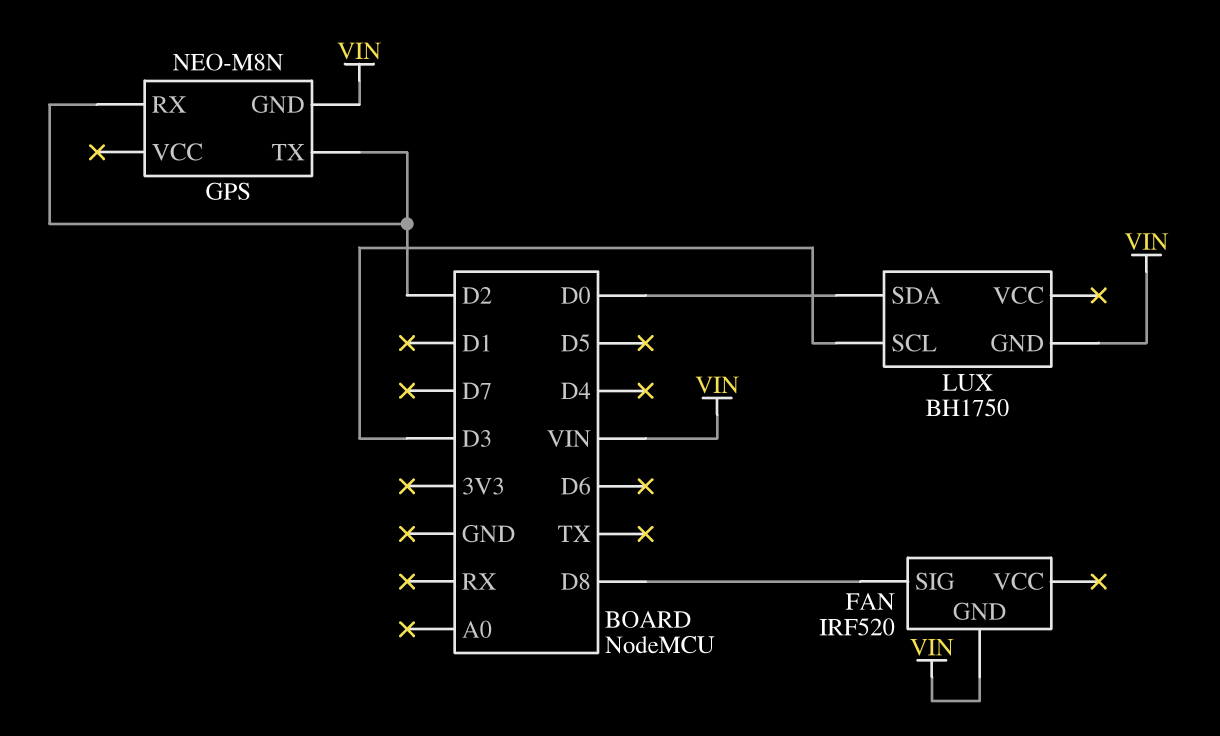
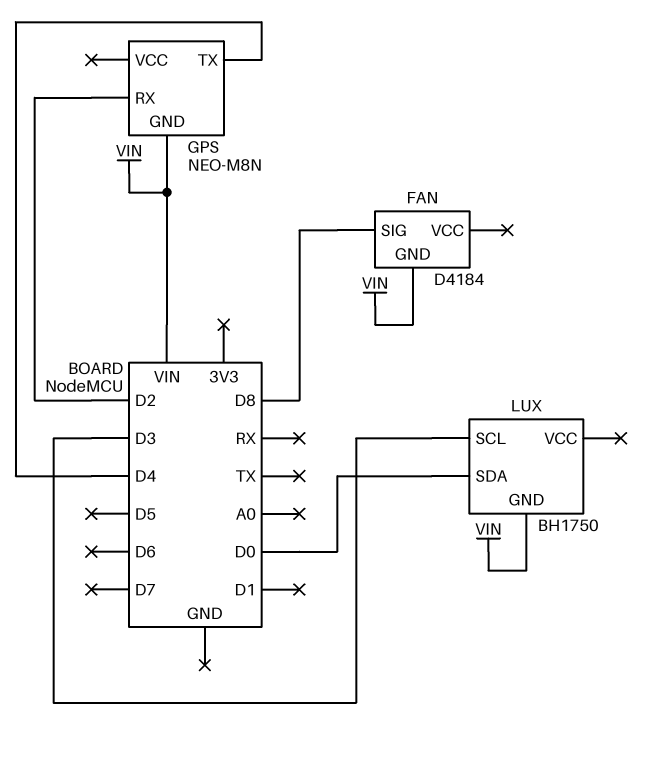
FAN: IRF520 -> D4184
GPS pin TX: D2 -> D4

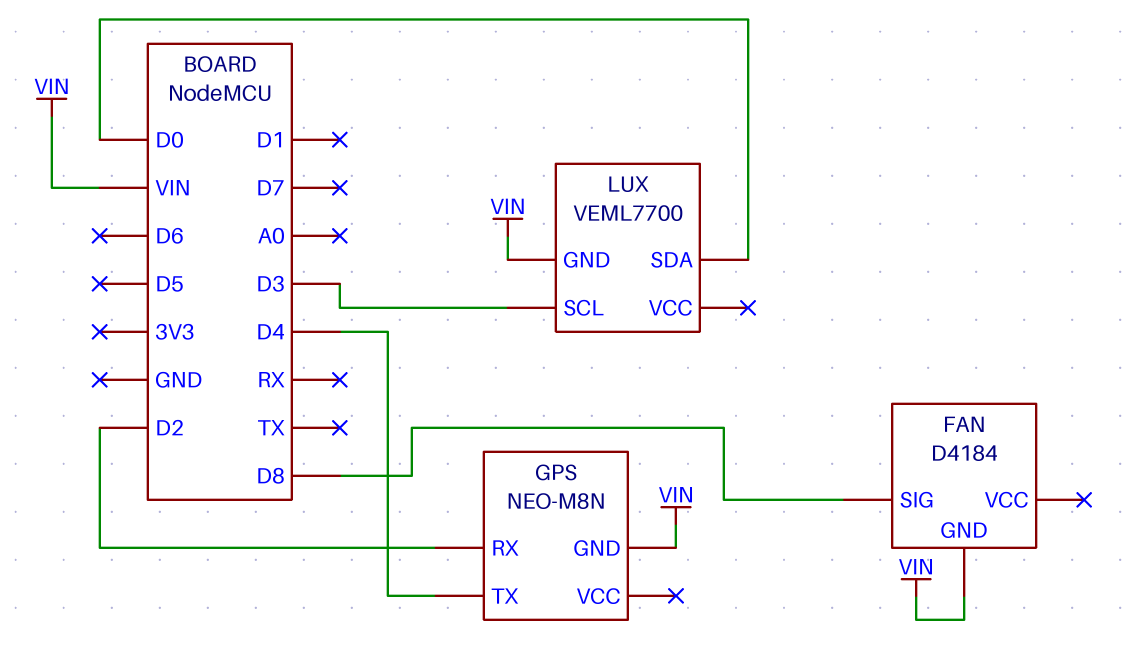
LUX: BH1750 -> VEML7700

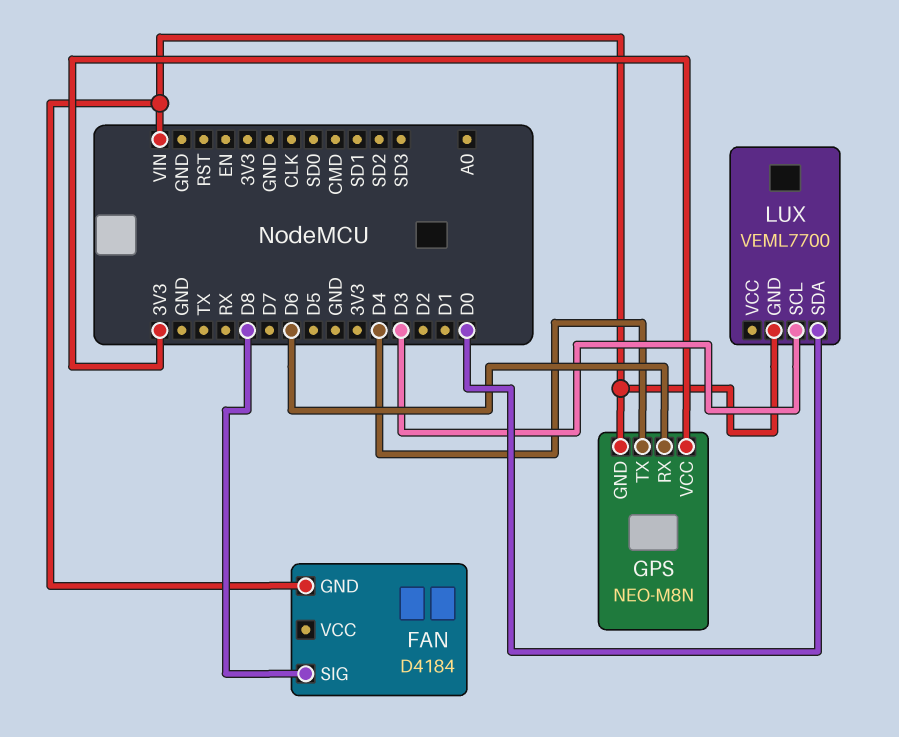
GPS pin RX: D2 -> D6
GPS pin VCC: none -> 3V3

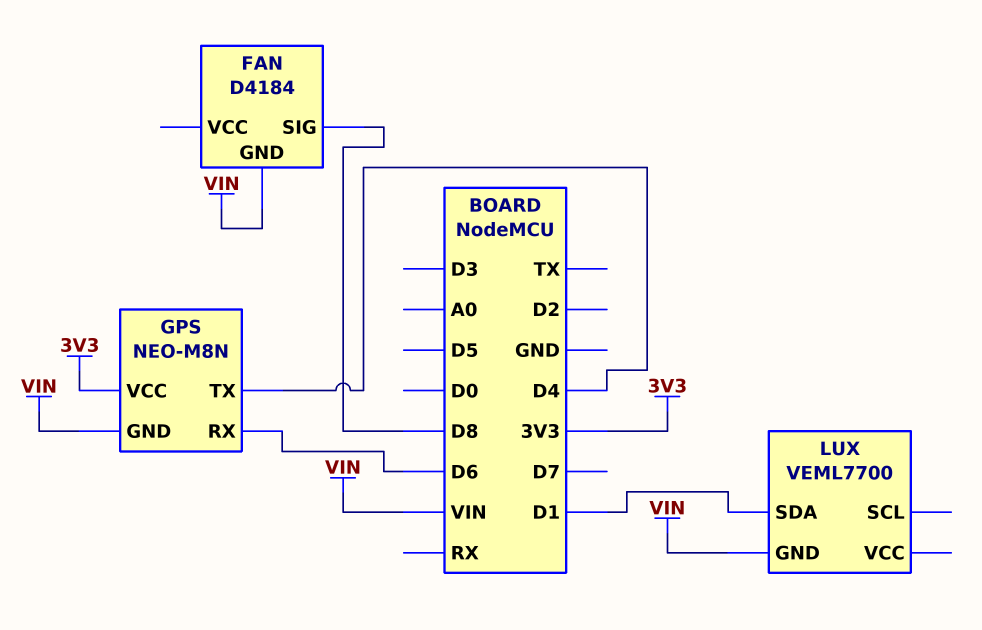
LUX pin SCL: D3 -> none
LUX pin SDA: D0 -> D1

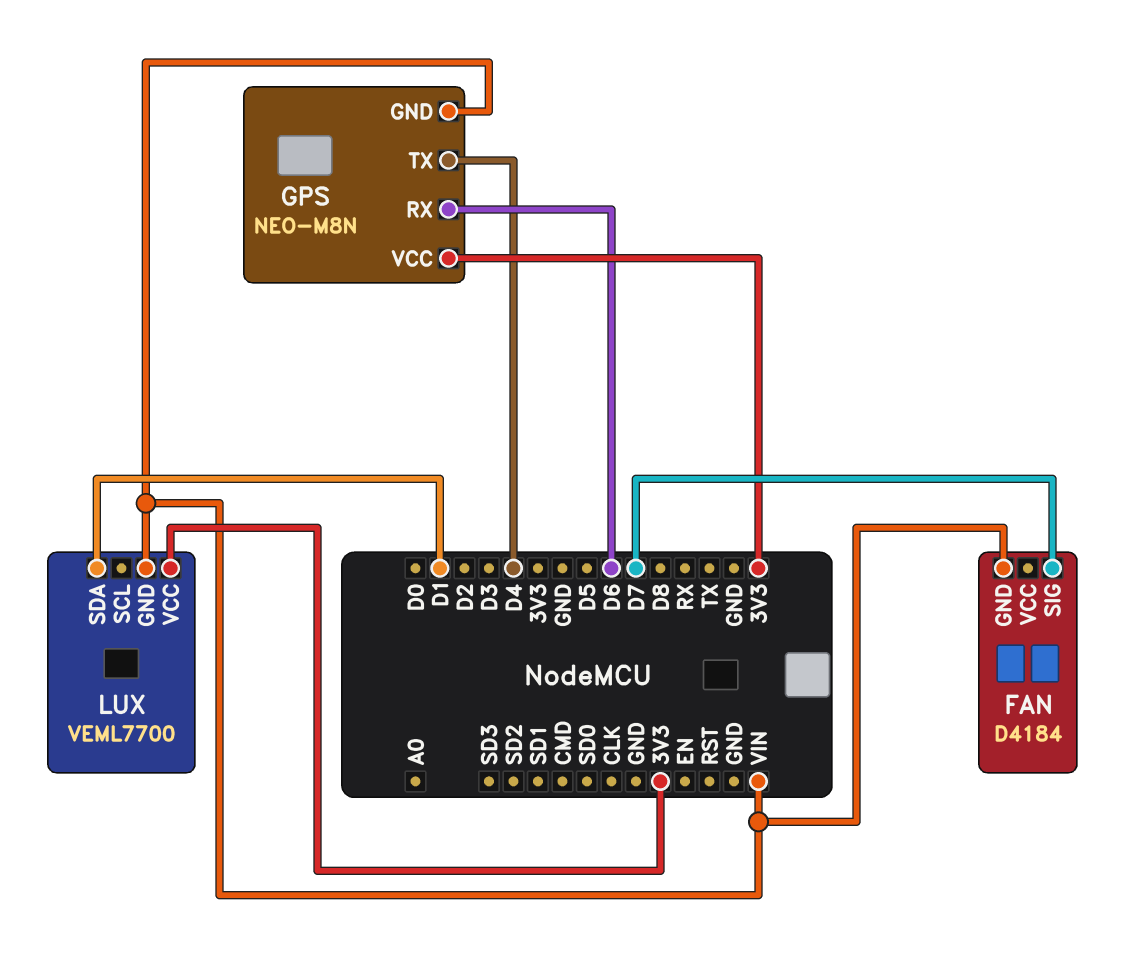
FAN pin SIG: D8 -> D7
LUX pin VCC: none -> 3V3

